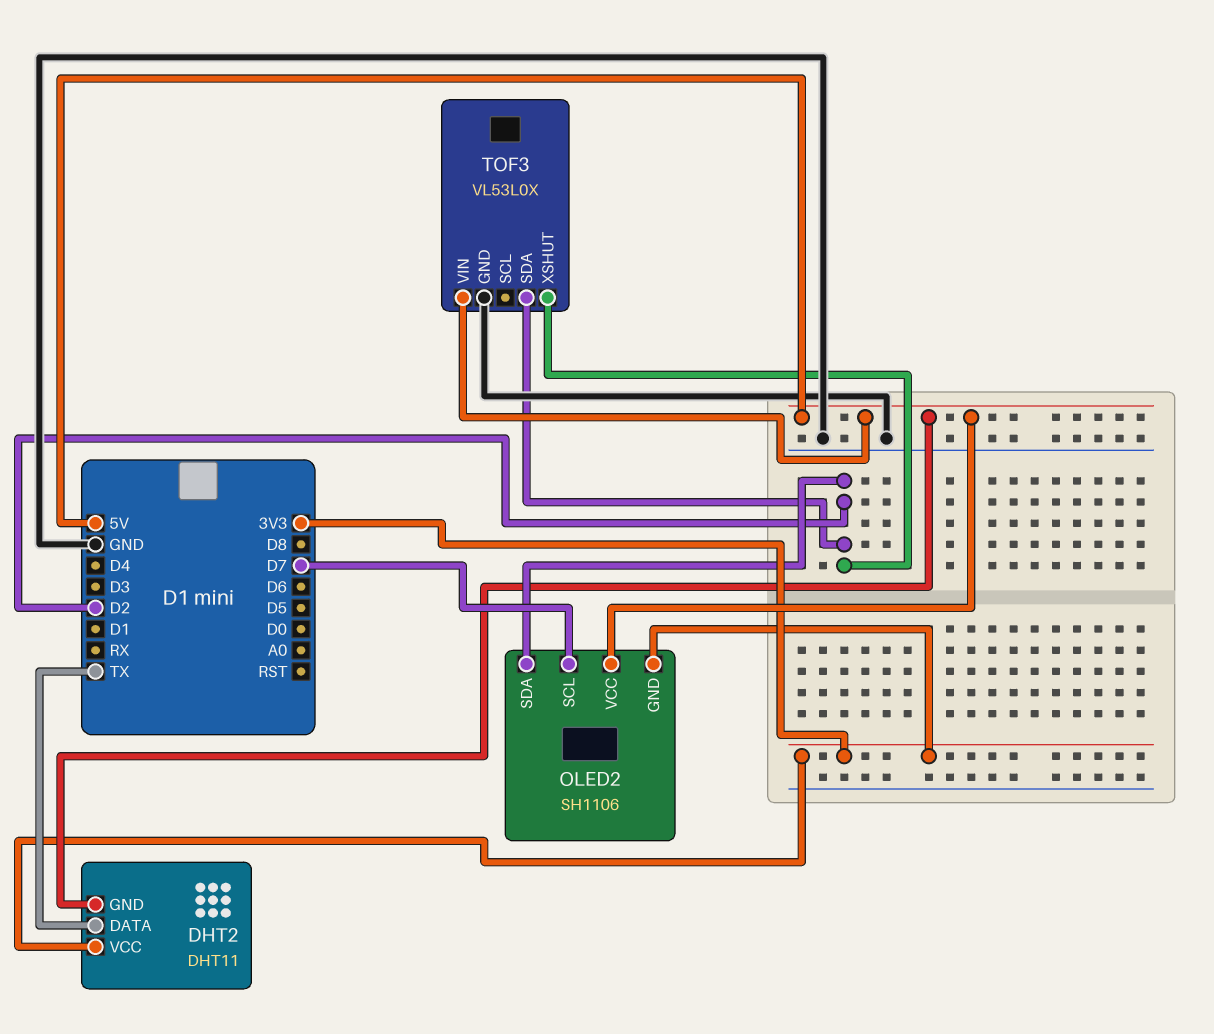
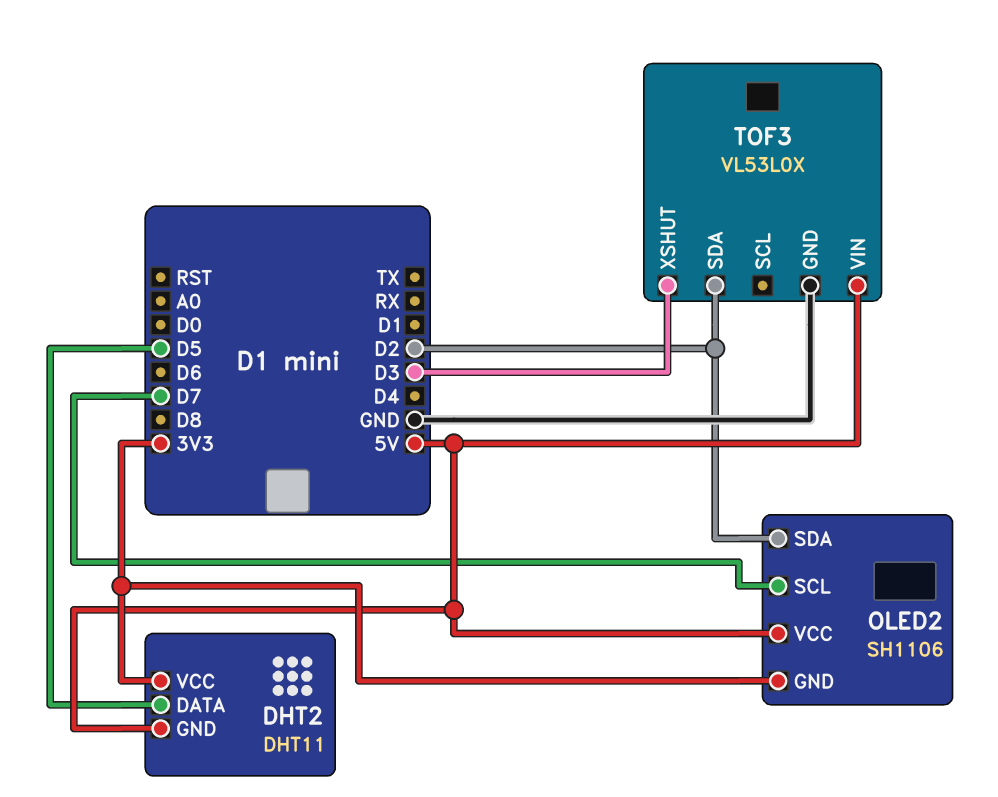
DHT2 pin DATA: TX -> D5
TOF3 pin XSHUT: D2 -> D3

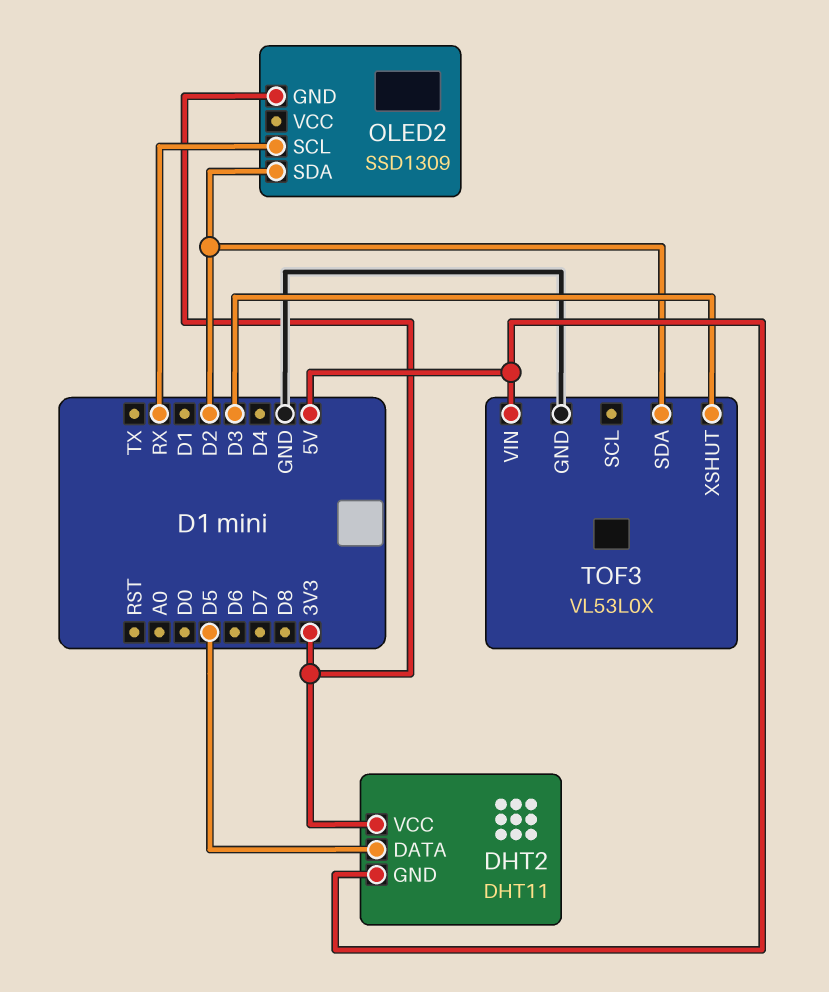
OLED2: SH1106 -> SSD1309
OLED2 pin SCL: D7 -> RX
OLED2 pin VCC: 5V -> none

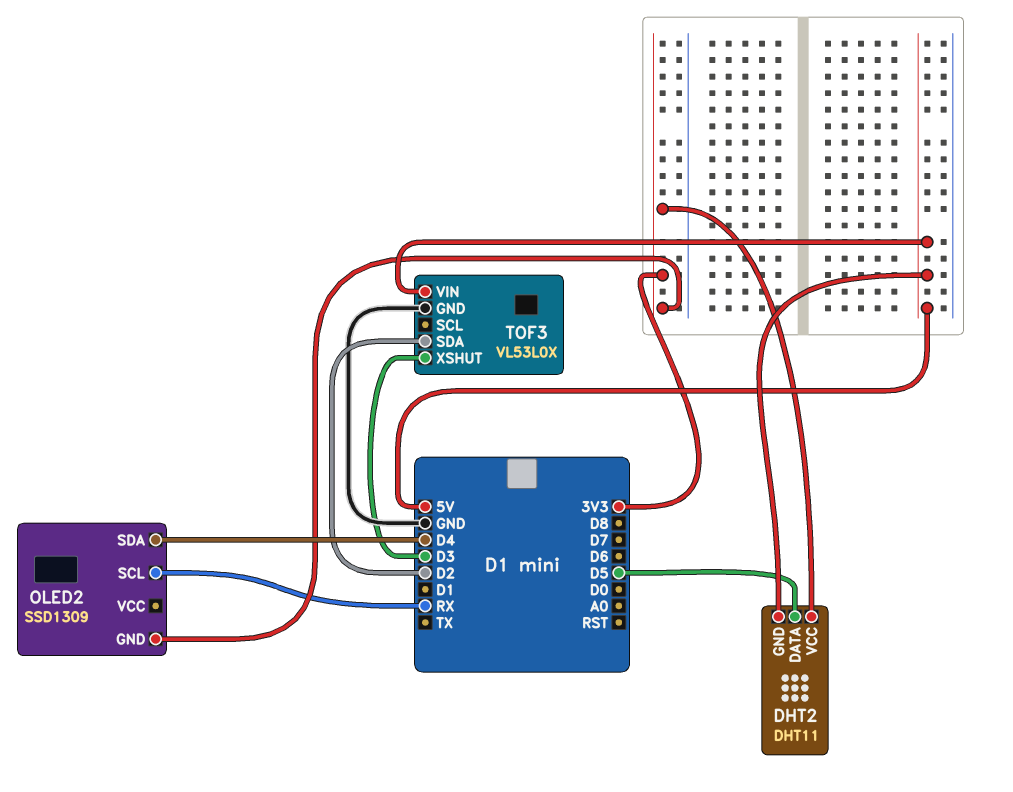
OLED2 pin SDA: D2 -> D4

